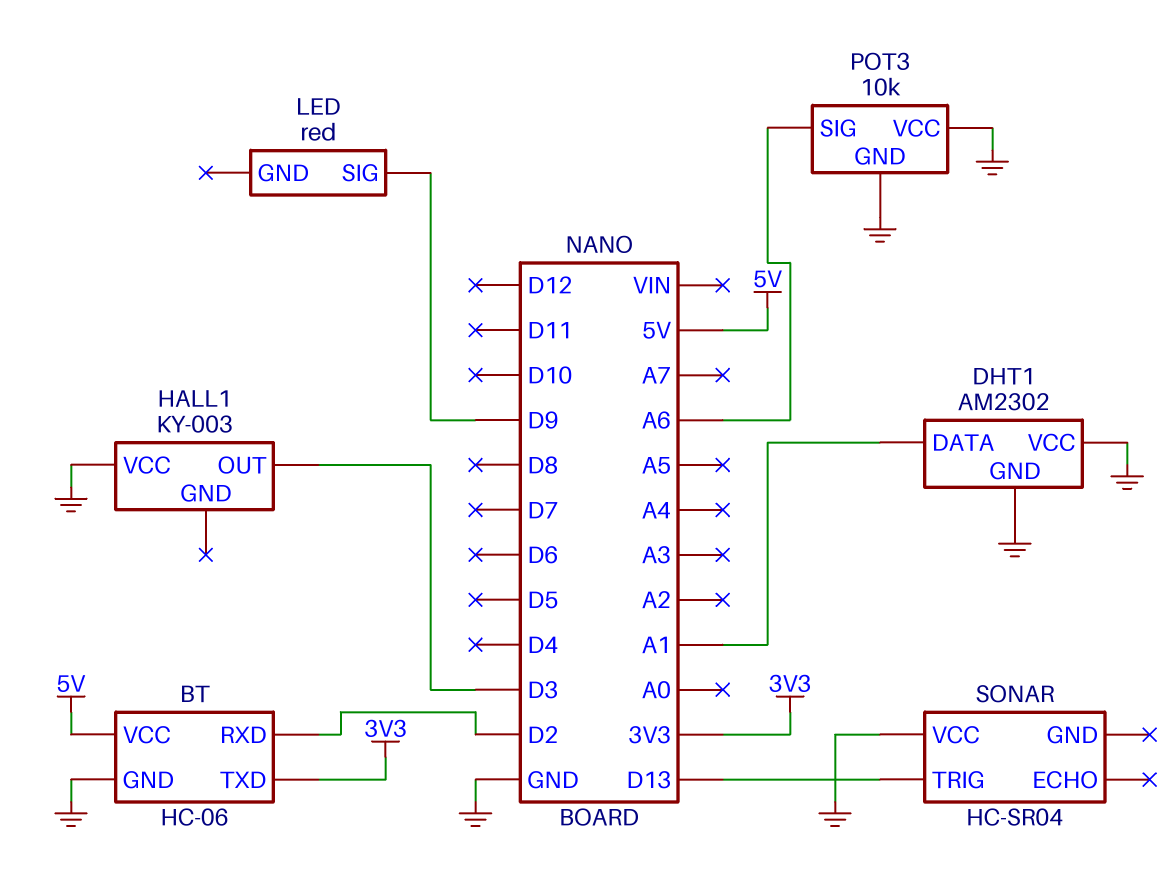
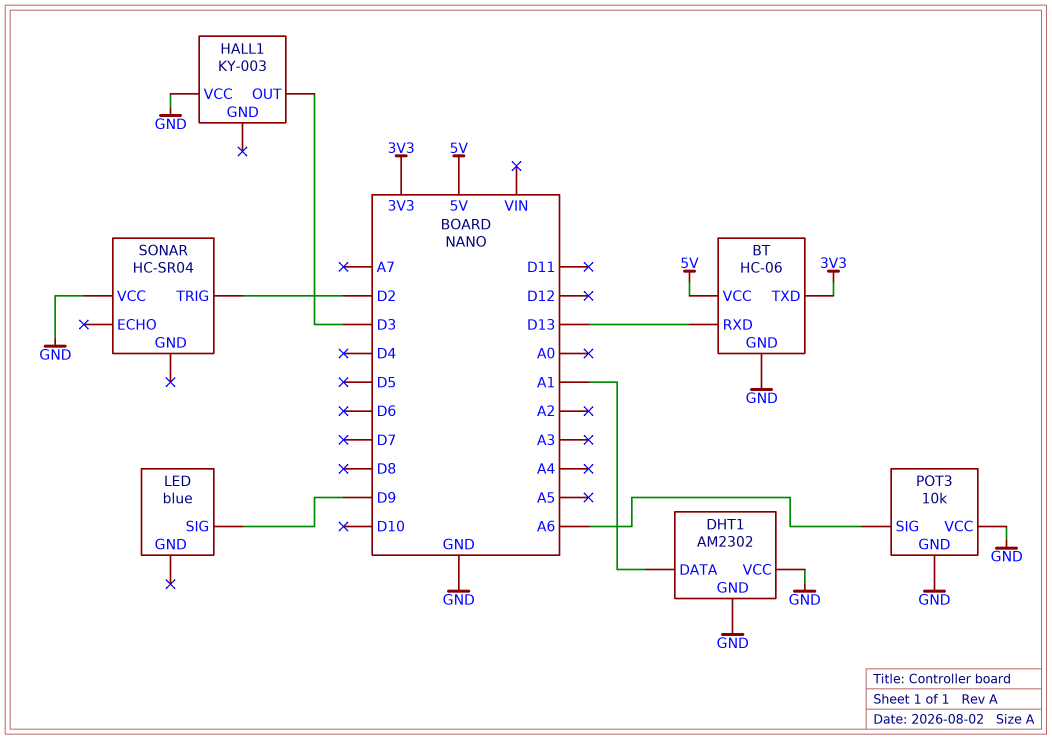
BT pin RXD: D2 -> D13
LED: red -> blue
SONAR pin TRIG: D13 -> D2

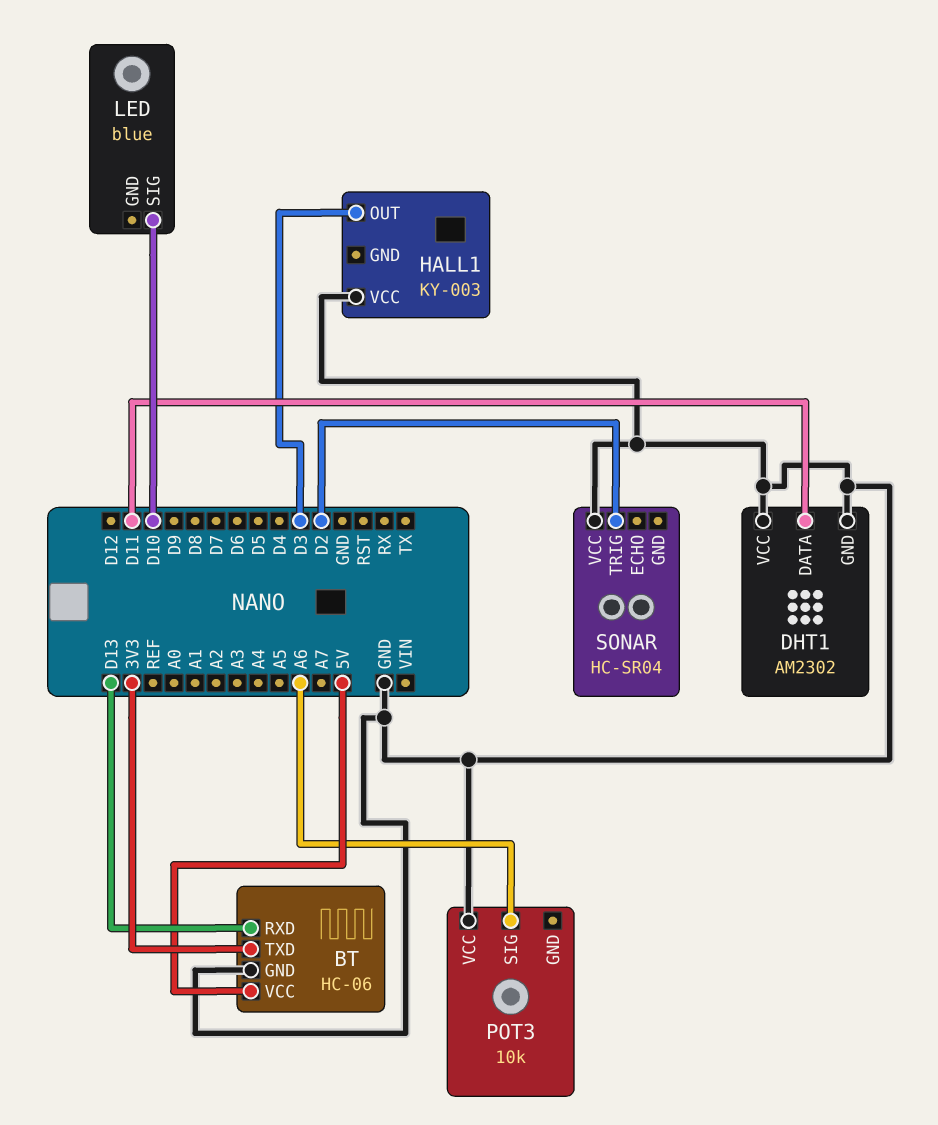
DHT1 pin DATA: A1 -> D11
LED pin SIG: D9 -> D10
POT3 pin GND: GND -> none

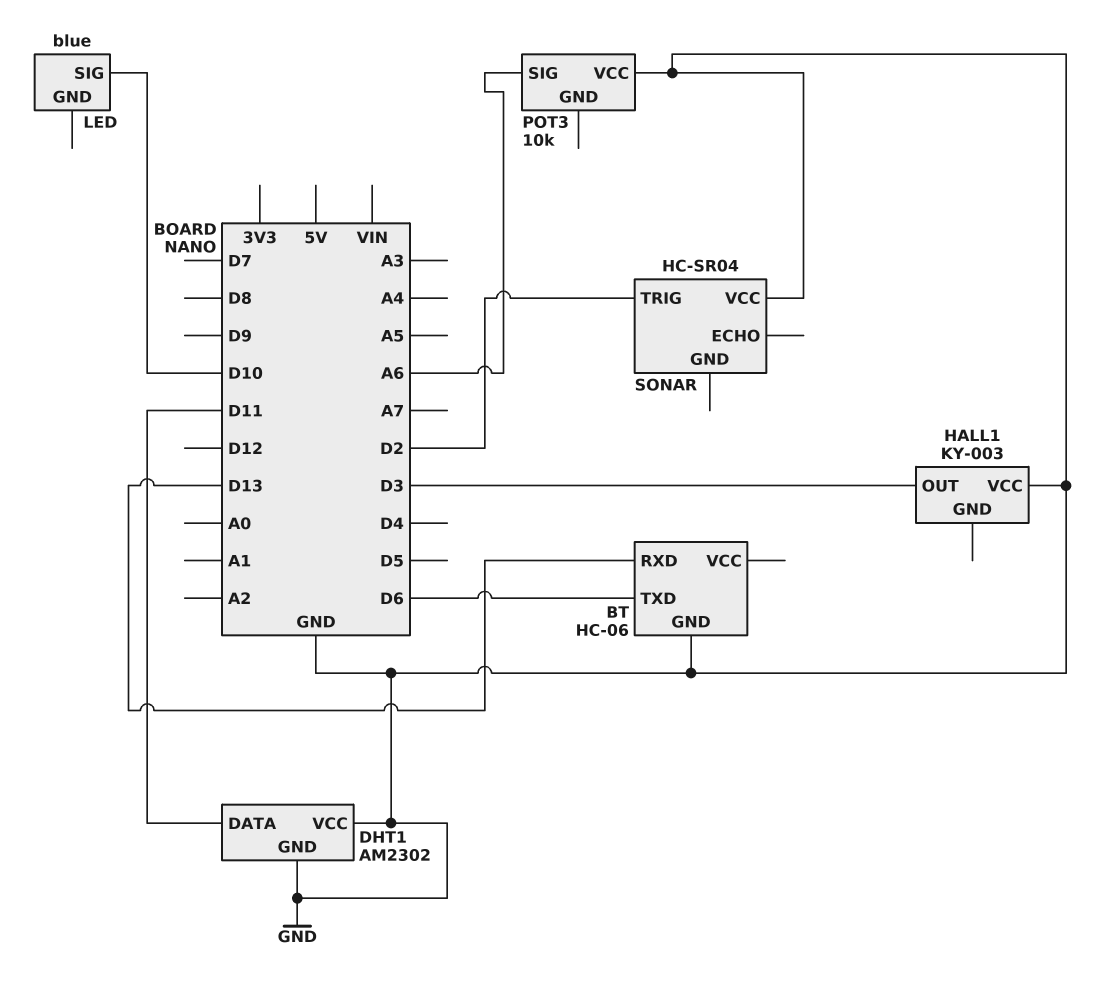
BT pin TXD: 3V3 -> D6
BT pin VCC: 5V -> none

